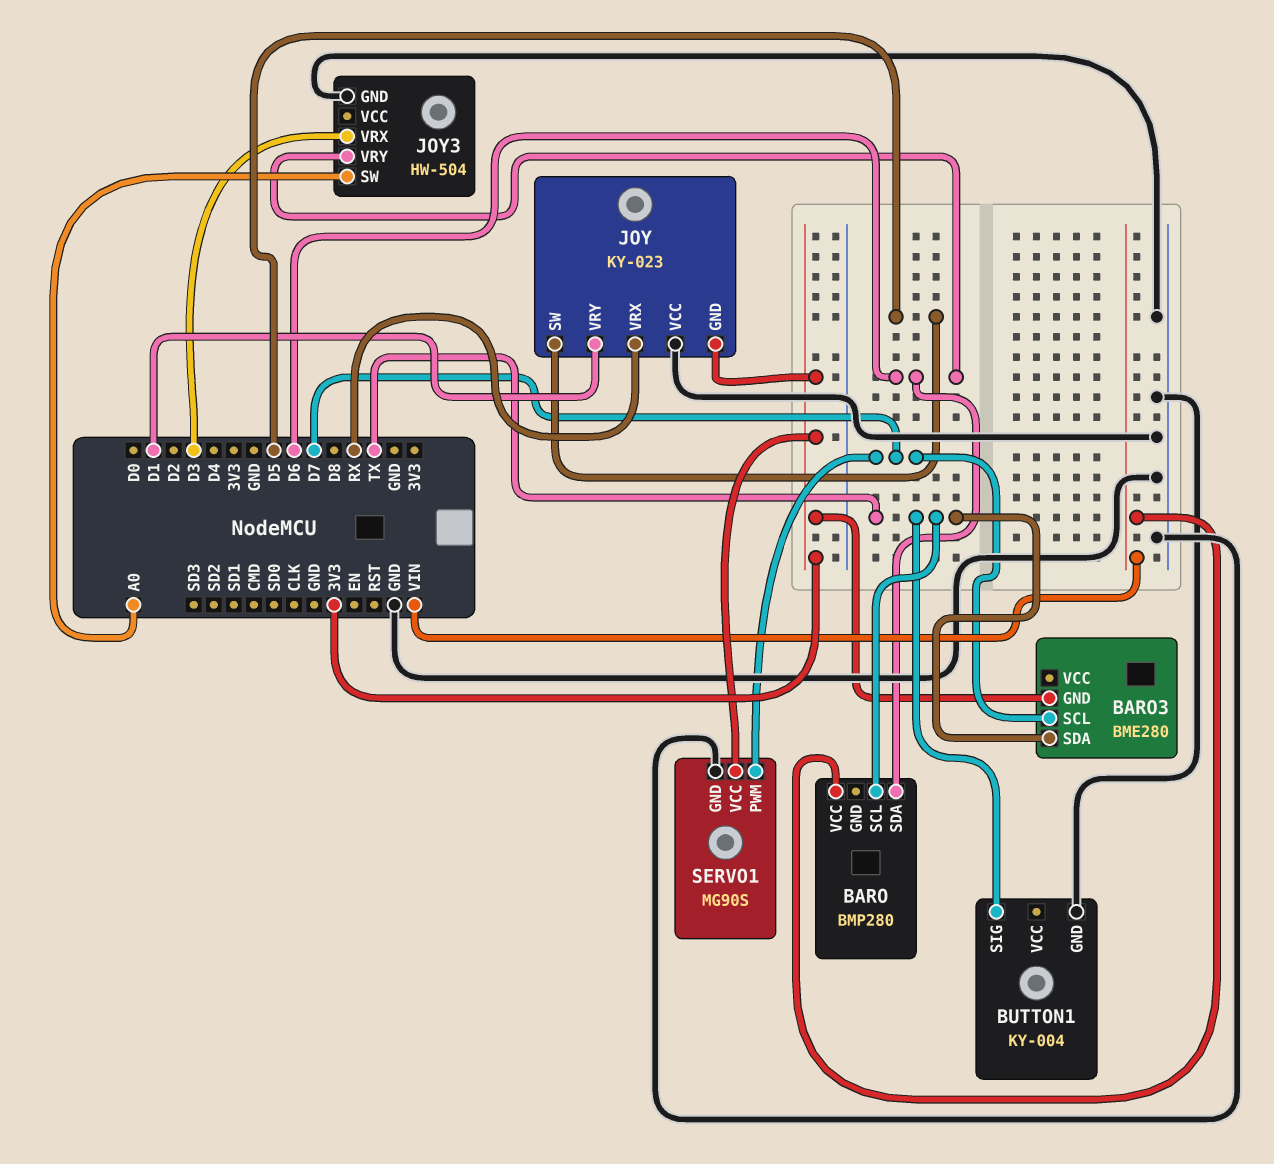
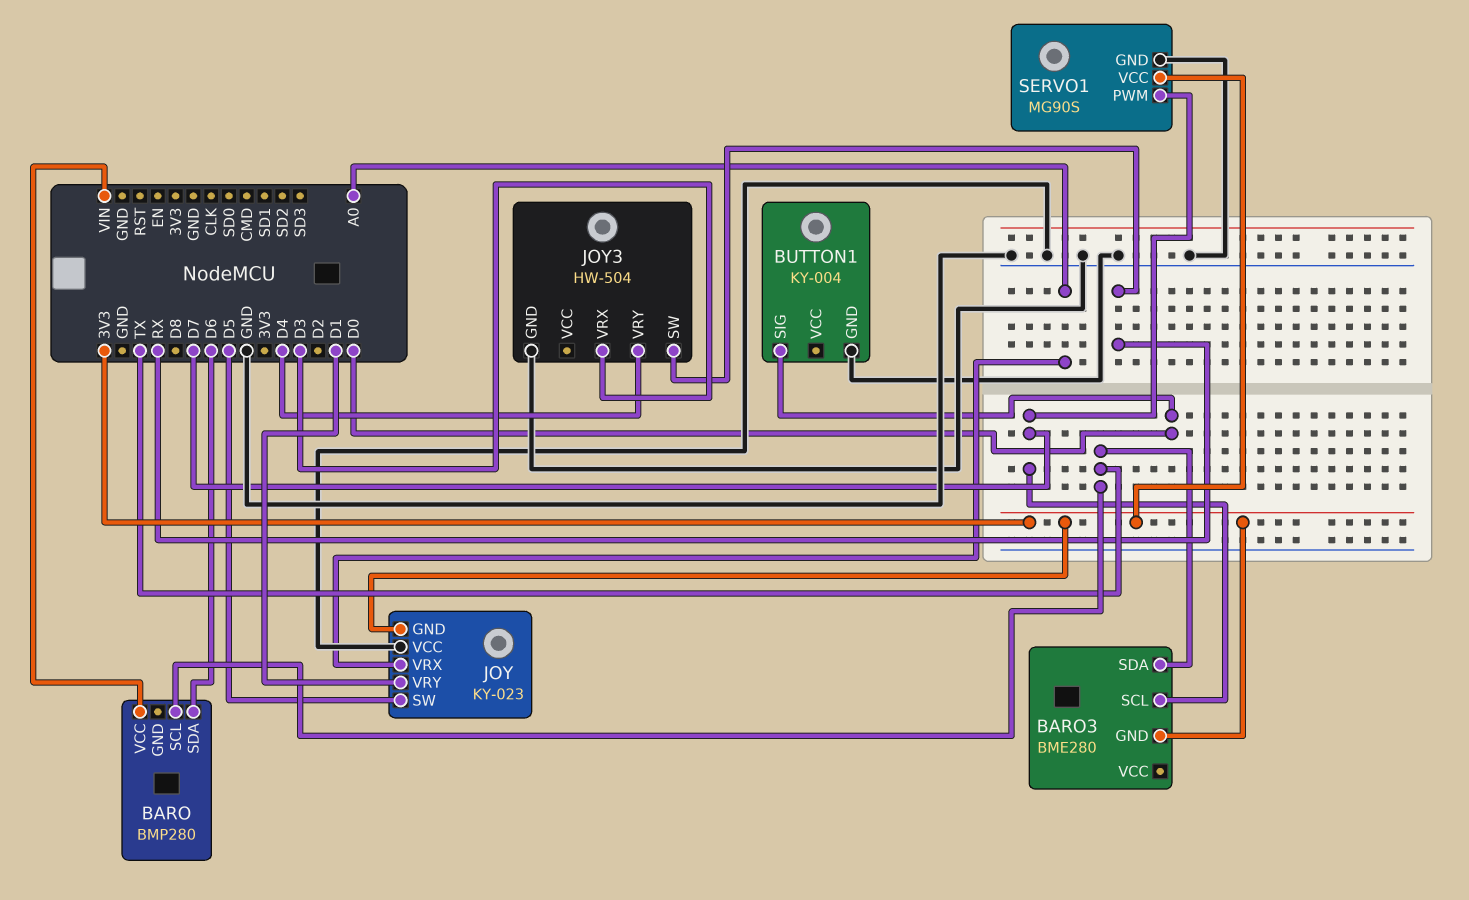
BUTTON1 pin SIG: TX -> D0
JOY pin VRX: RX -> A0
JOY3 pin SW: A0 -> RX
JOY3 pin VRY: D6 -> D4

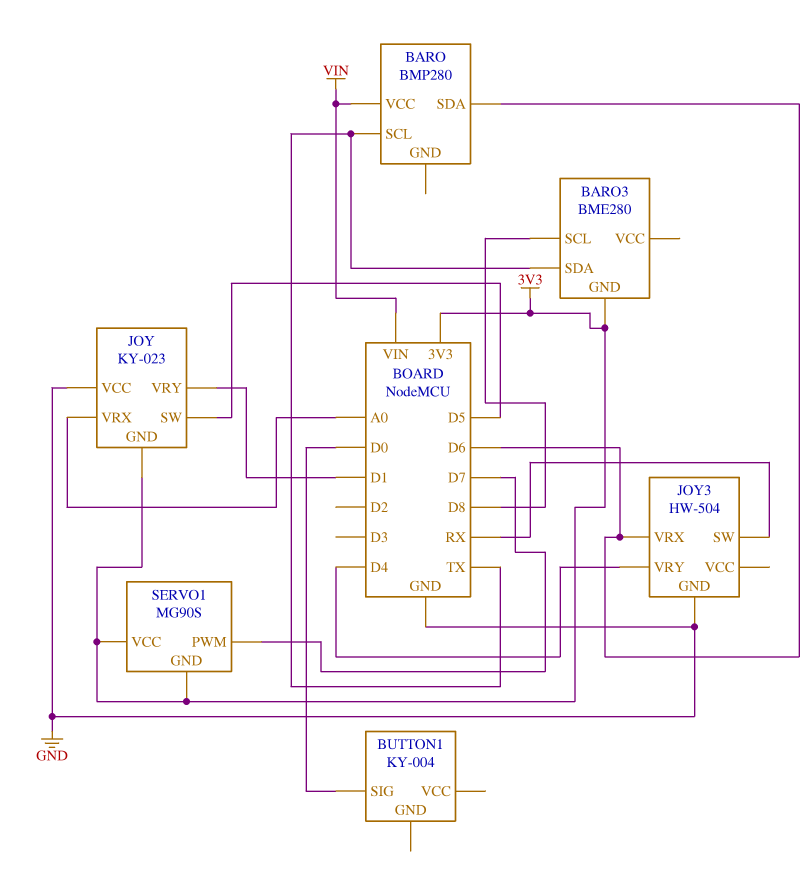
BARO3 pin SCL: D7 -> D8
BUTTON1 pin GND: GND -> none
JOY3 pin VRX: D3 -> D6
SERVO1 pin GND: GND -> 3V3

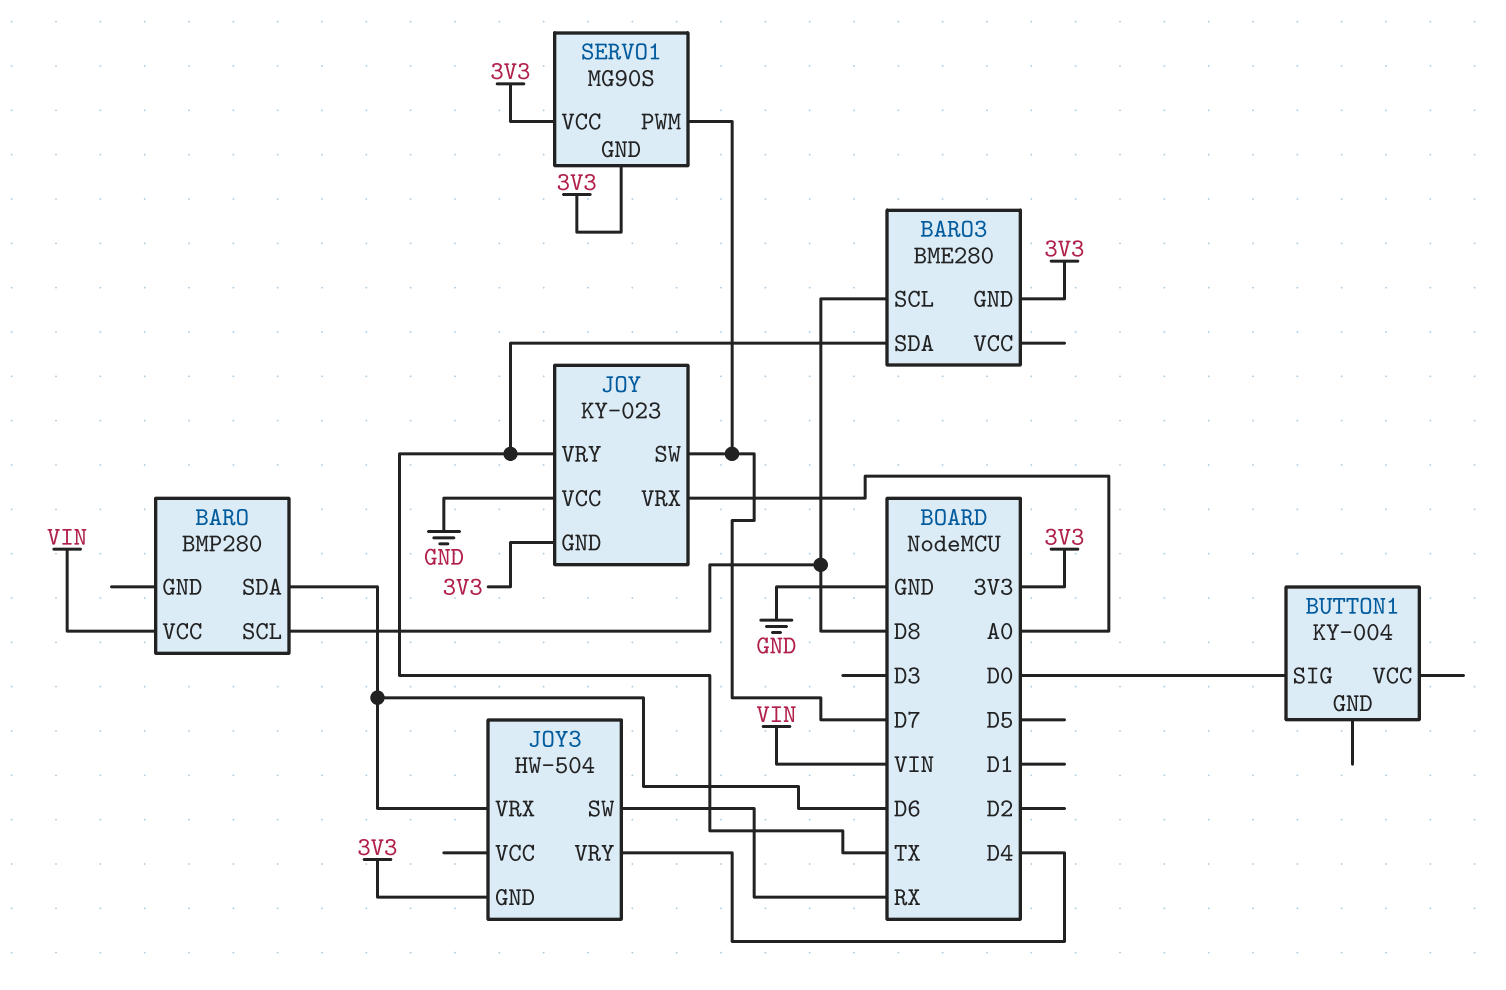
BARO pin SCL: TX -> D8
JOY pin SW: D5 -> D7
JOY pin VRY: D1 -> TX
JOY3 pin GND: GND -> 3V3

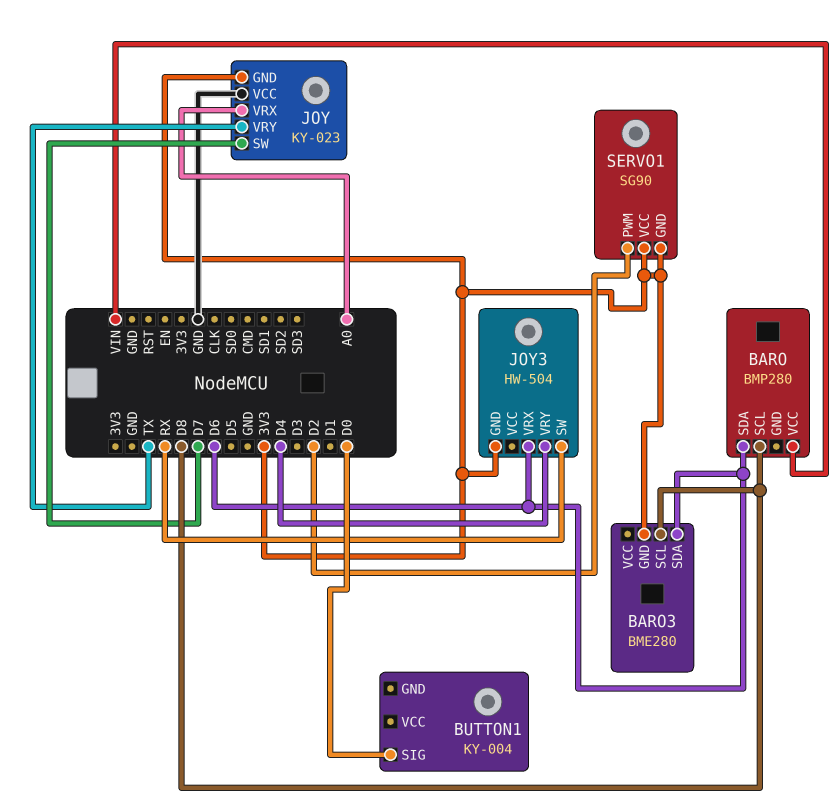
BARO3 pin SDA: TX -> D6
SERVO1: MG90S -> SG90
SERVO1 pin PWM: D7 -> D2

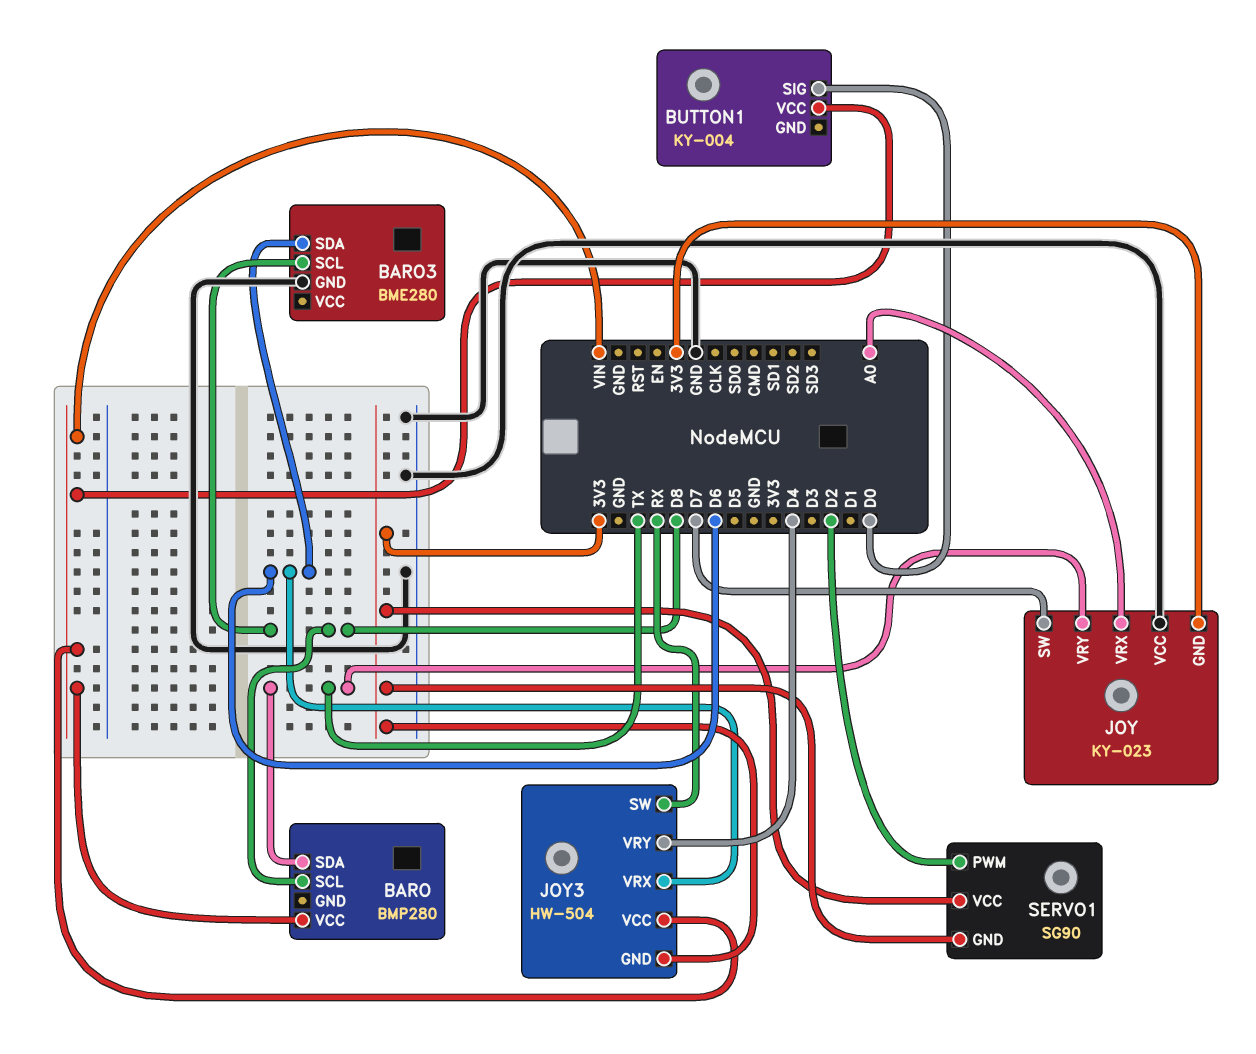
BARO pin SDA: D6 -> TX
BARO3 pin GND: 3V3 -> GND
BUTTON1 pin VCC: none -> VIN
JOY3 pin VCC: none -> VIN

